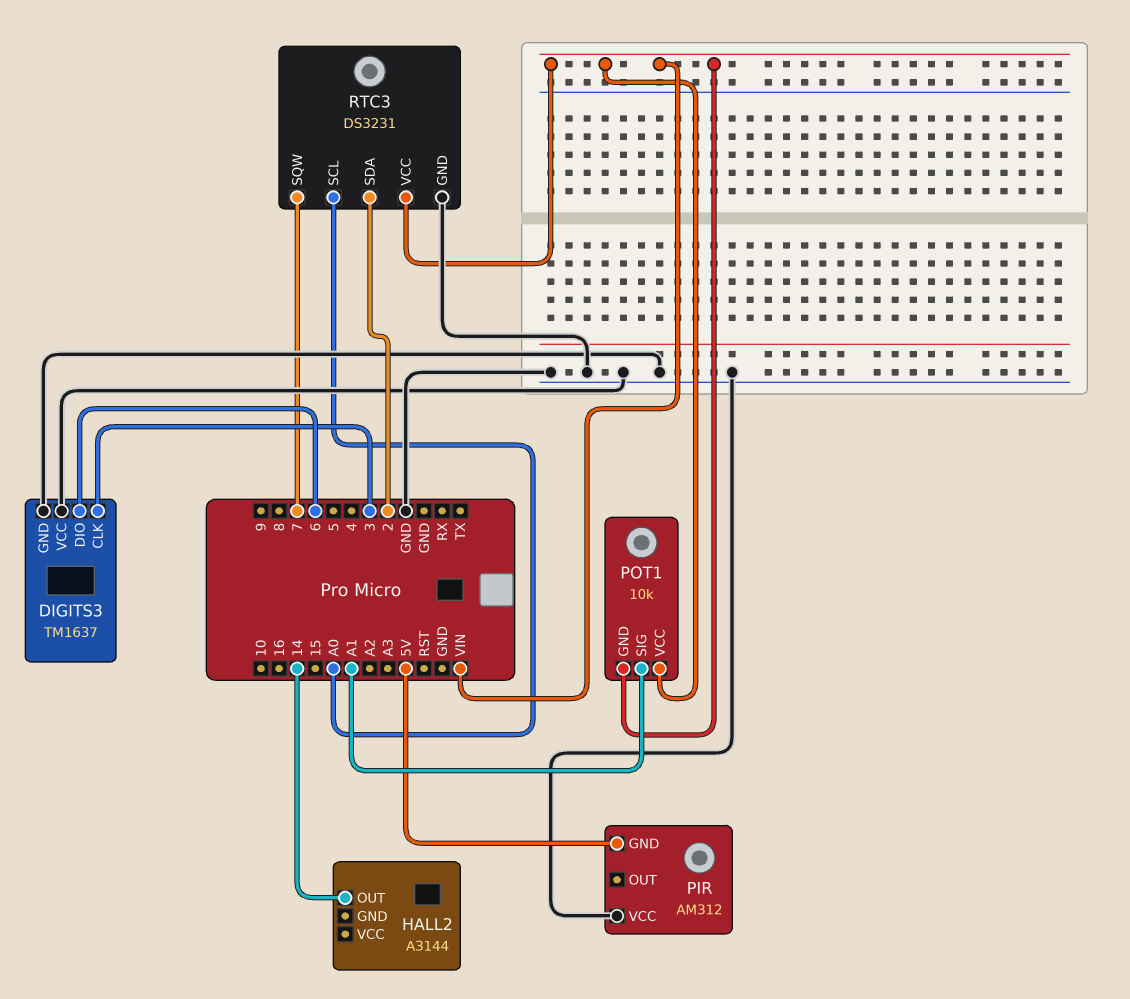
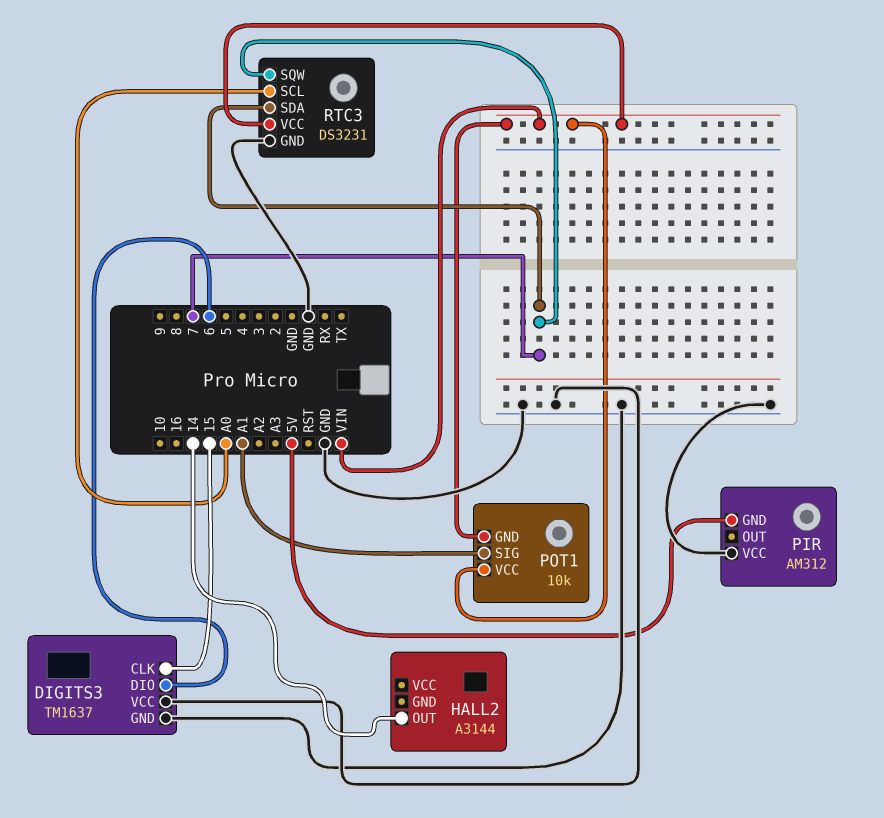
DIGITS3 pin CLK: 3 -> 15
RTC3 pin SDA: 2 -> 7

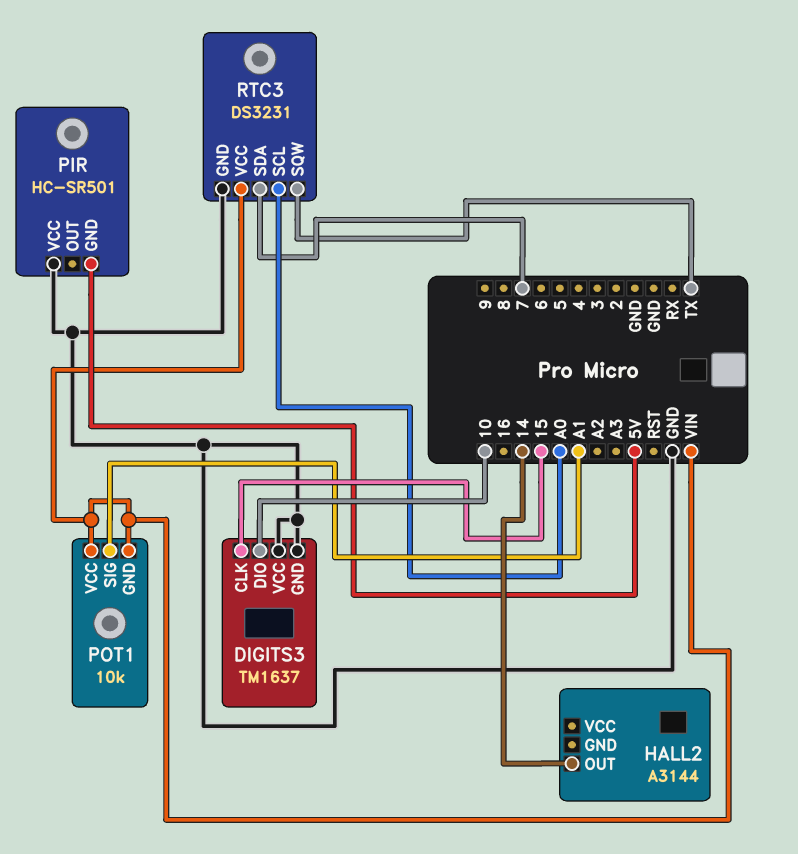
DIGITS3 pin DIO: 6 -> 10
PIR: AM312 -> HC-SR501
RTC3 pin SQW: 7 -> TX

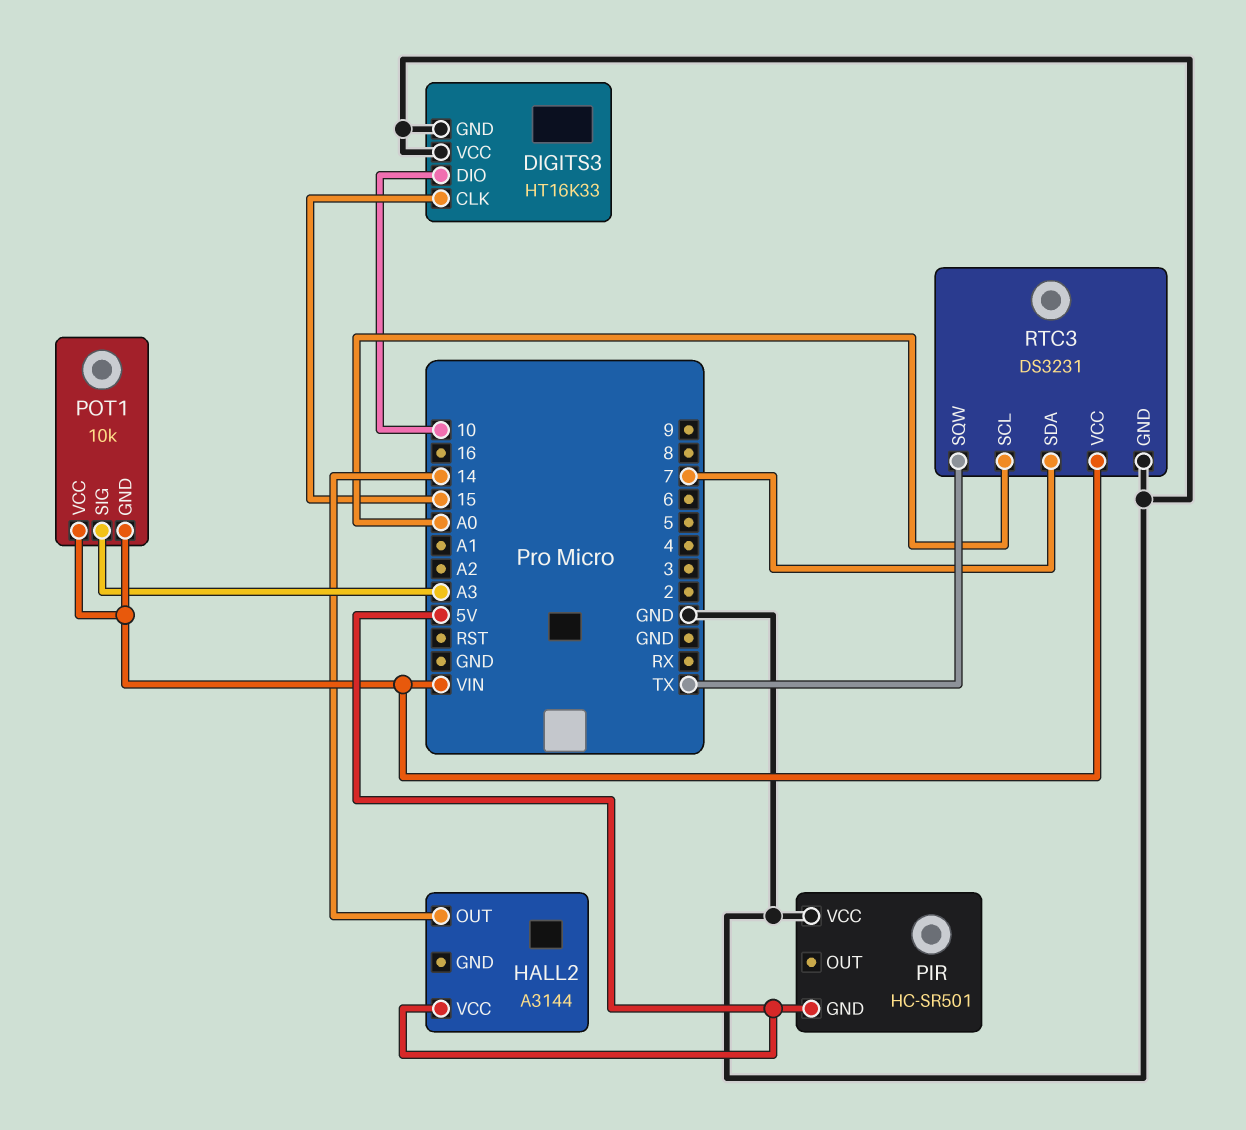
DIGITS3: TM1637 -> HT16K33
HALL2 pin VCC: none -> 5V
POT1 pin SIG: A1 -> A3

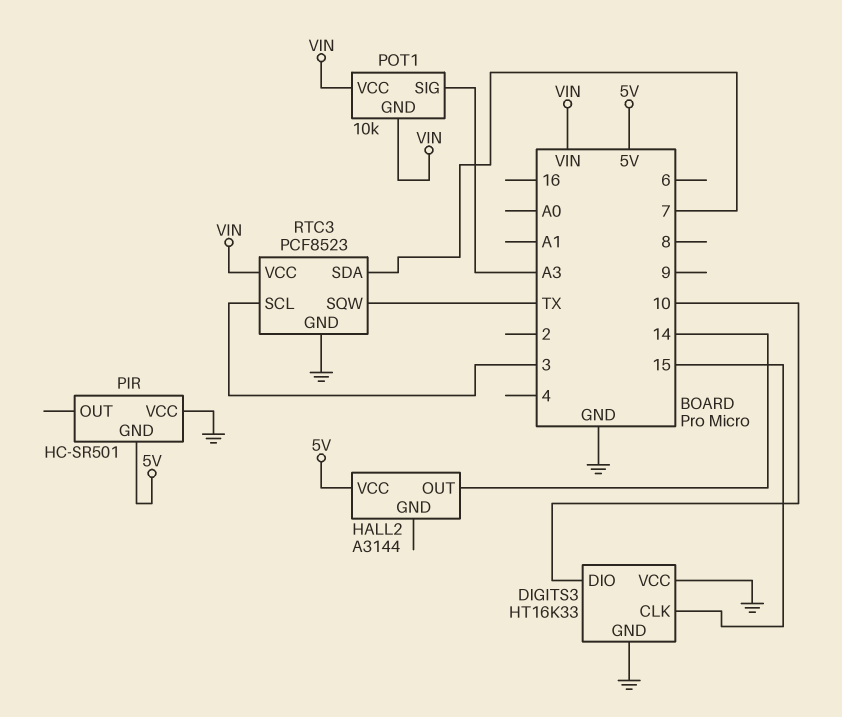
RTC3: DS3231 -> PCF8523
RTC3 pin SCL: A0 -> 3

